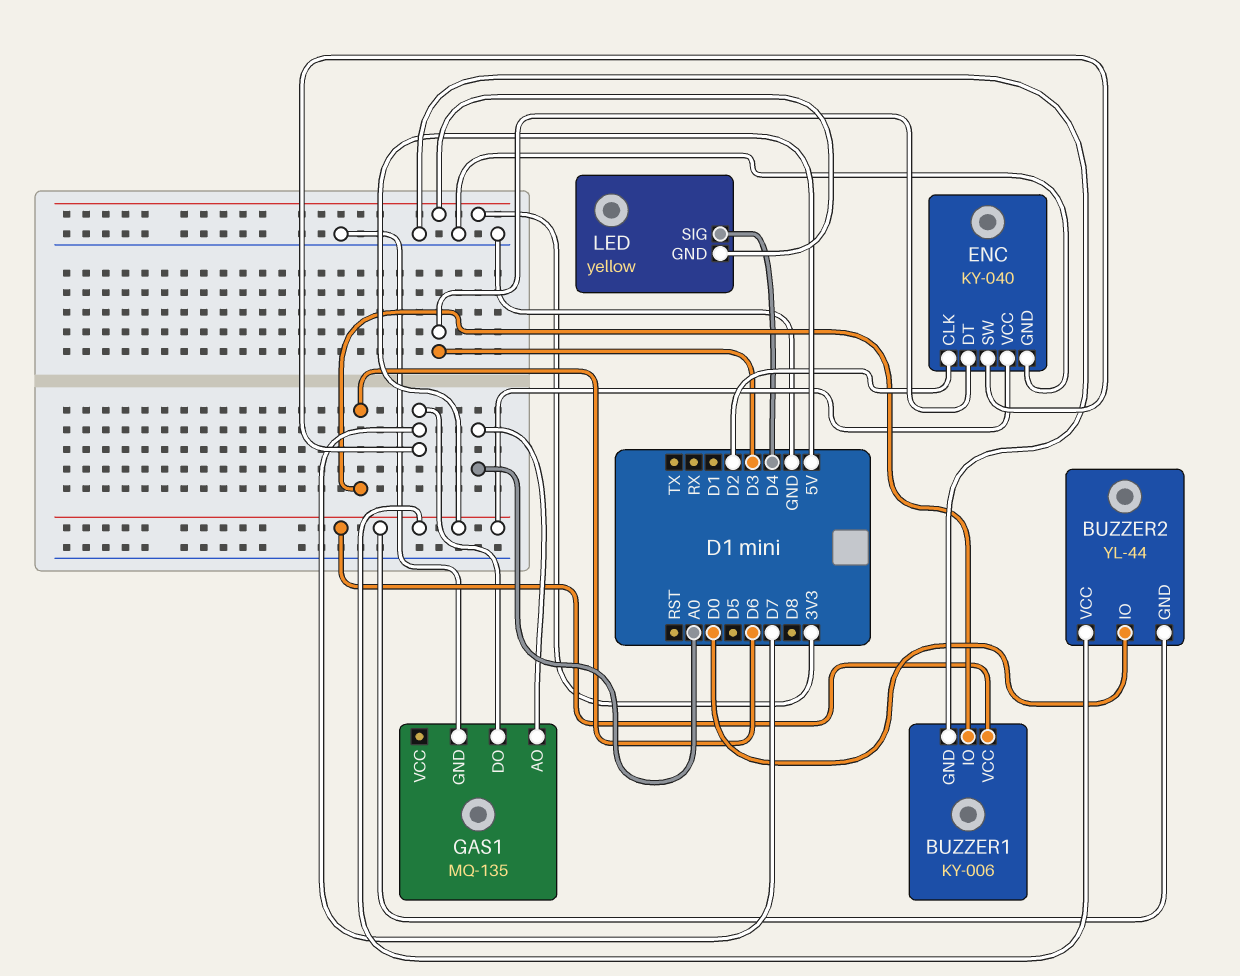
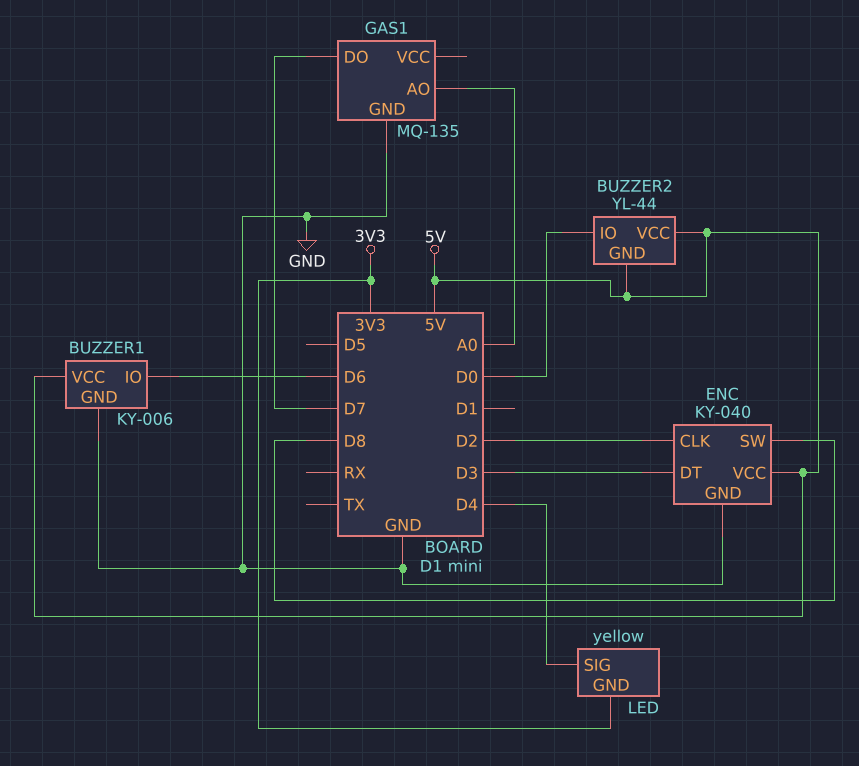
ENC pin SW: D7 -> D8

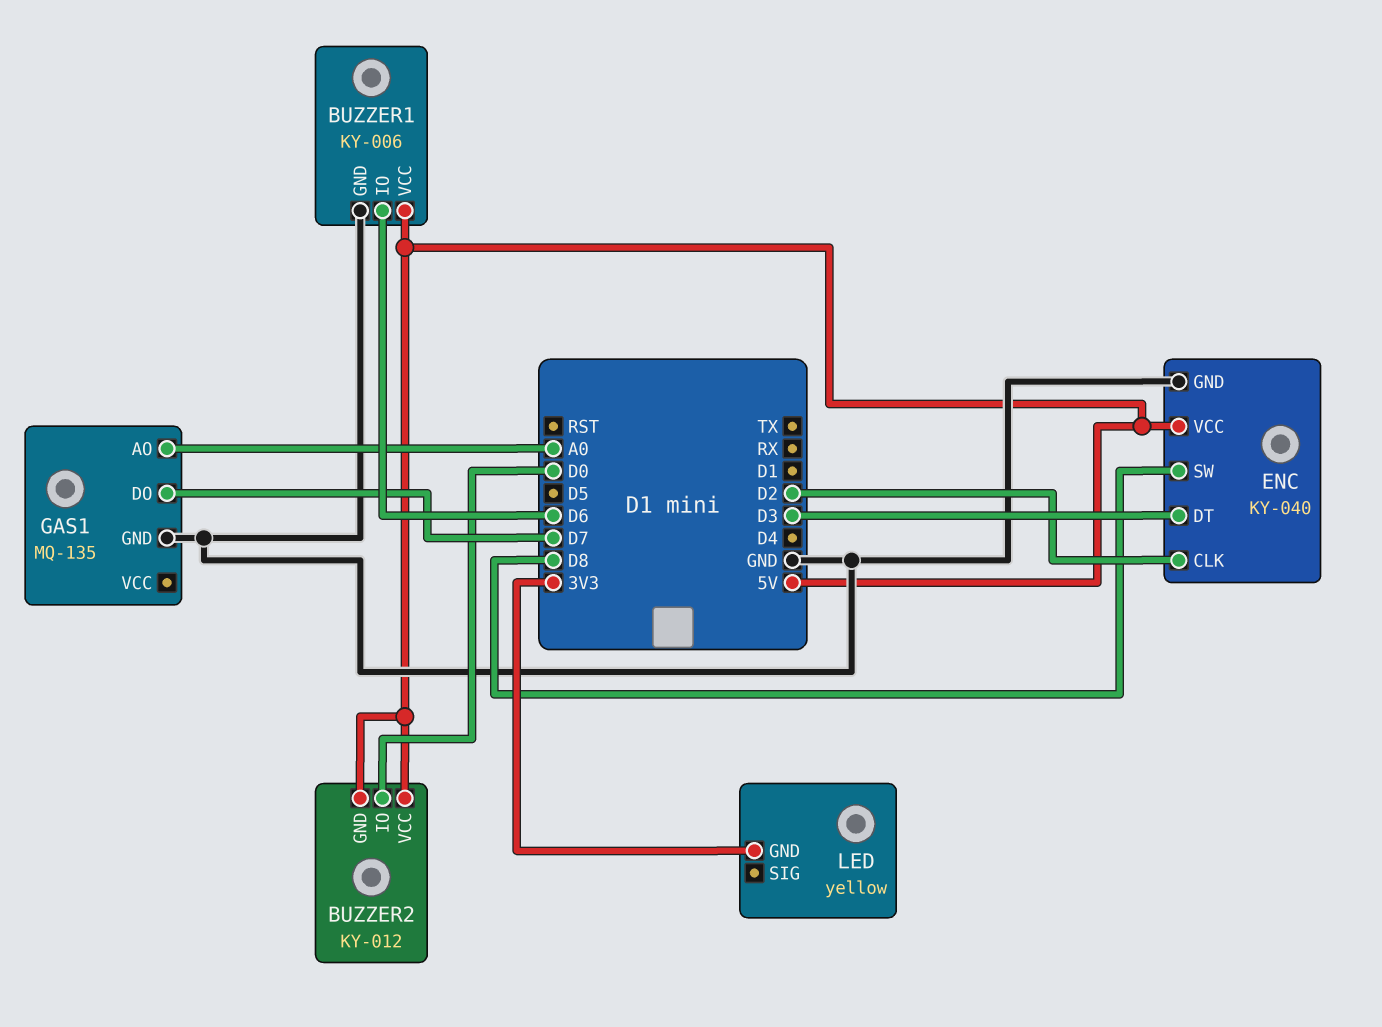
BUZZER2: YL-44 -> KY-012
LED pin SIG: D4 -> none

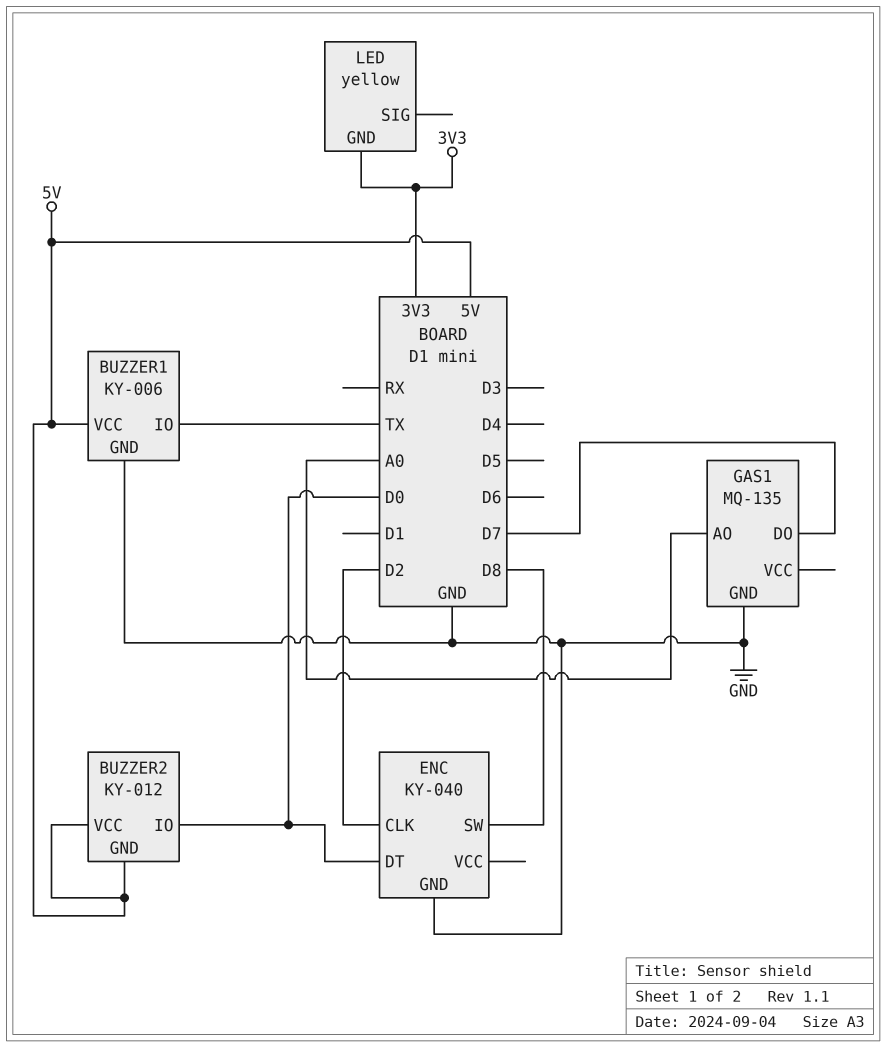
BUZZER1 pin IO: D6 -> TX
ENC pin DT: D3 -> D0
ENC pin VCC: 5V -> none

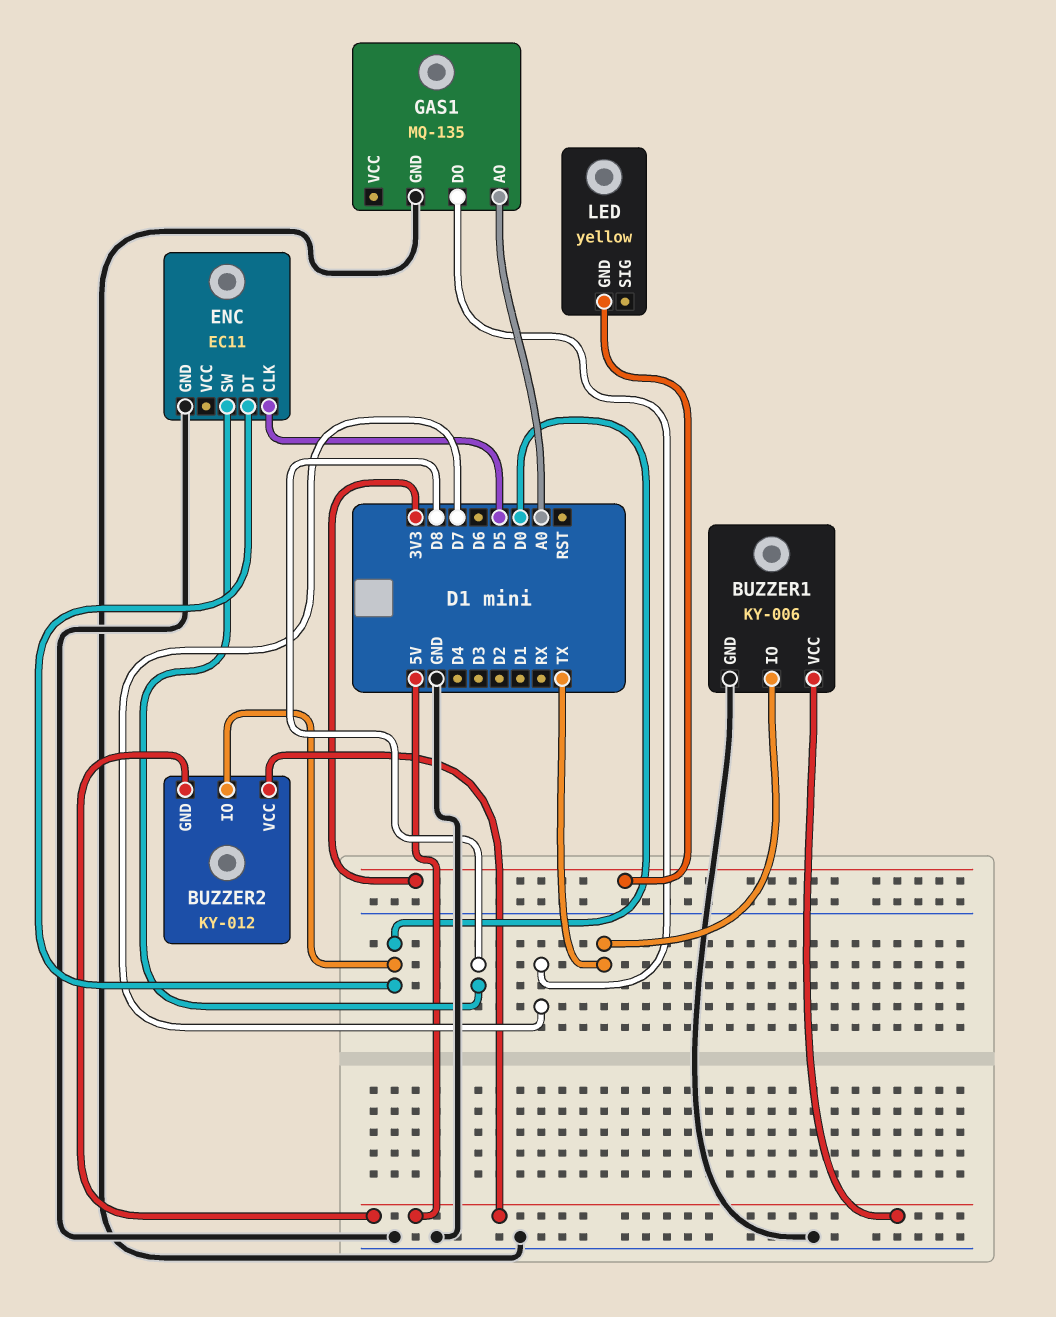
ENC: KY-040 -> EC11
ENC pin CLK: D2 -> D5

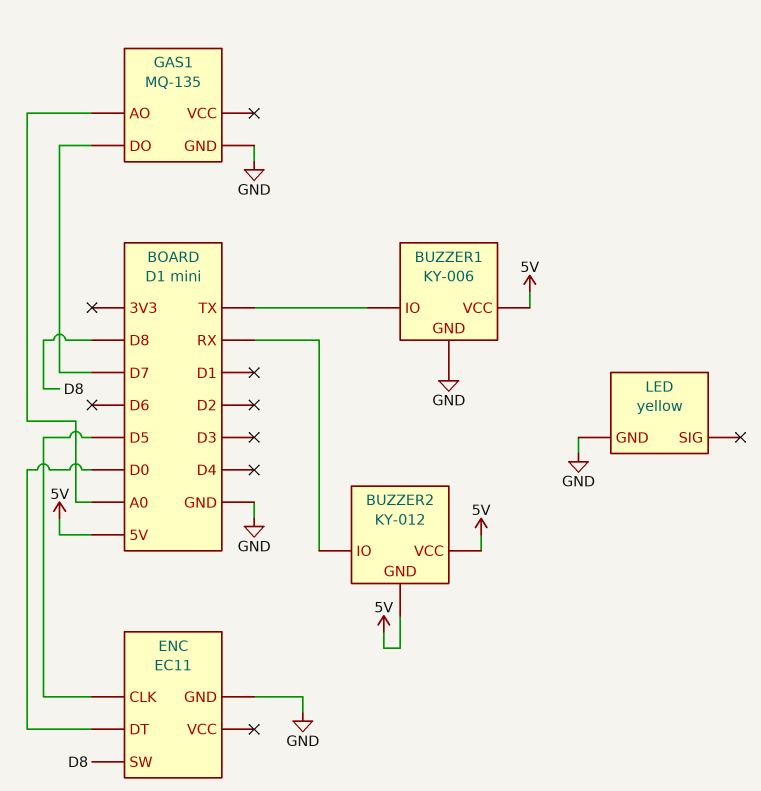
BUZZER2 pin IO: D0 -> RX
LED pin GND: 3V3 -> GND

